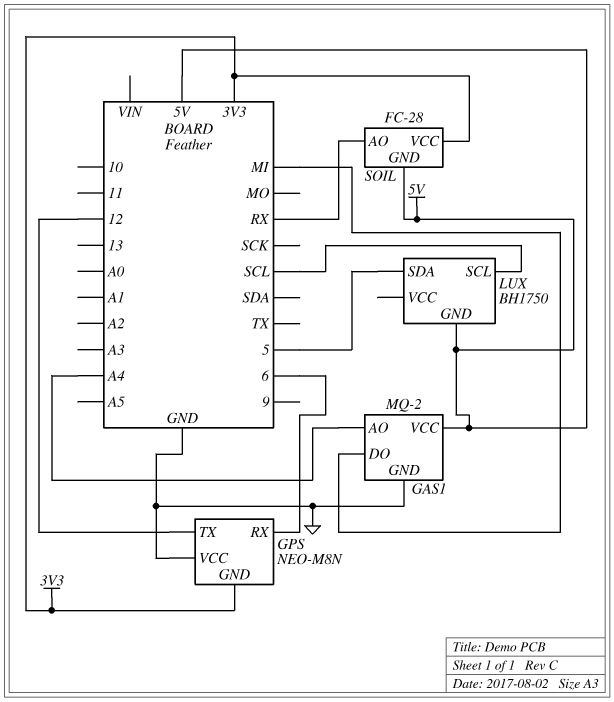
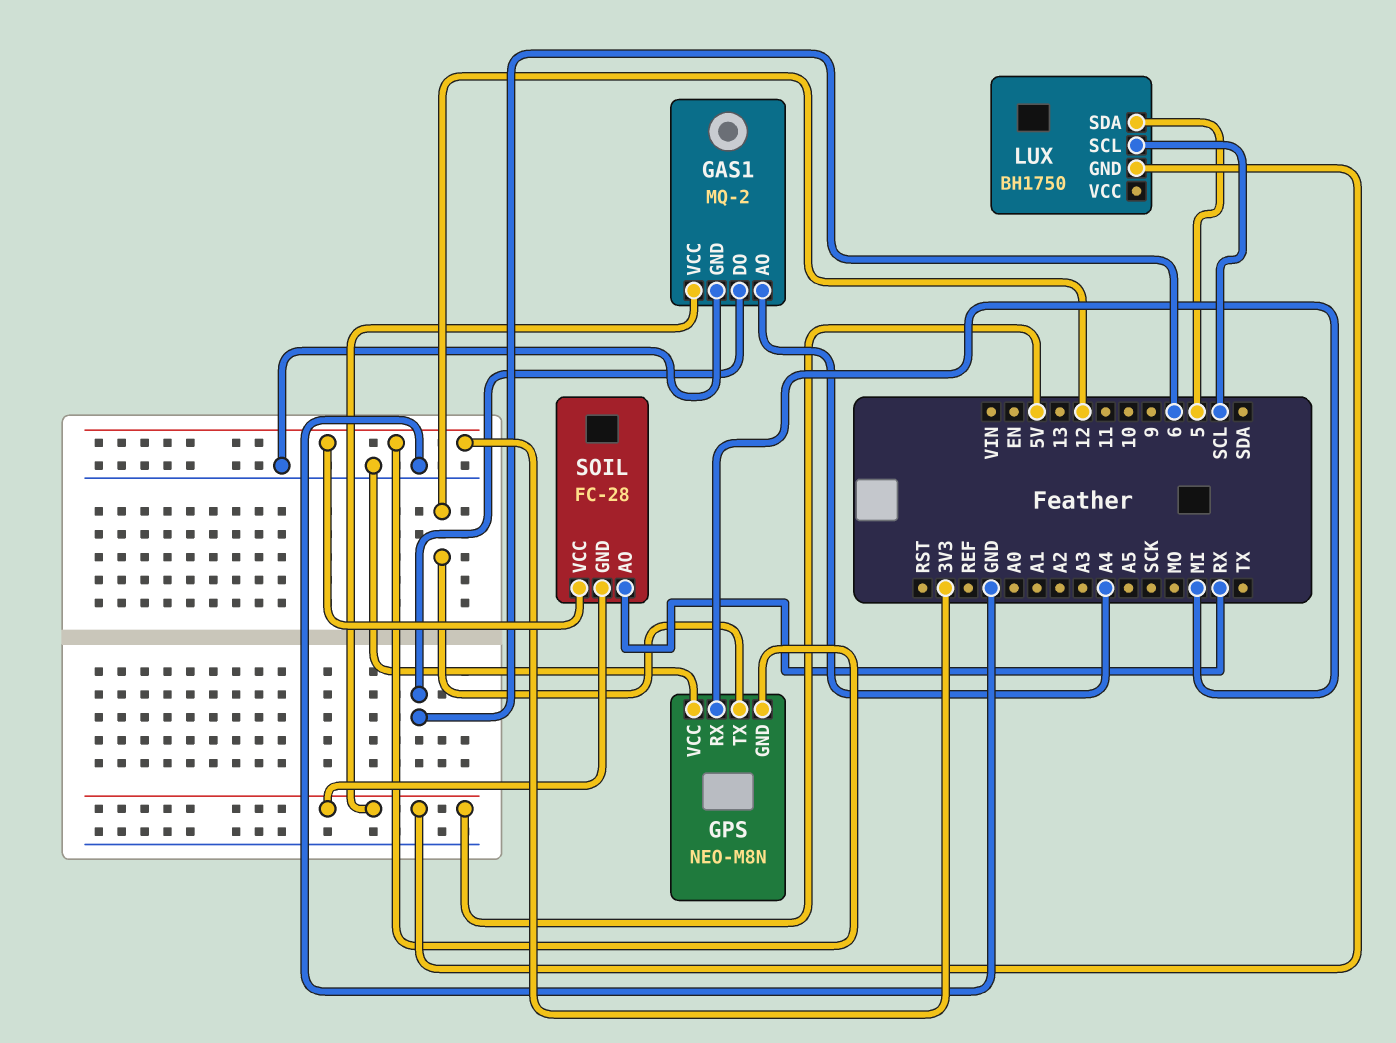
GAS1 pin DO: MI -> 6
GPS pin RX: 6 -> MI

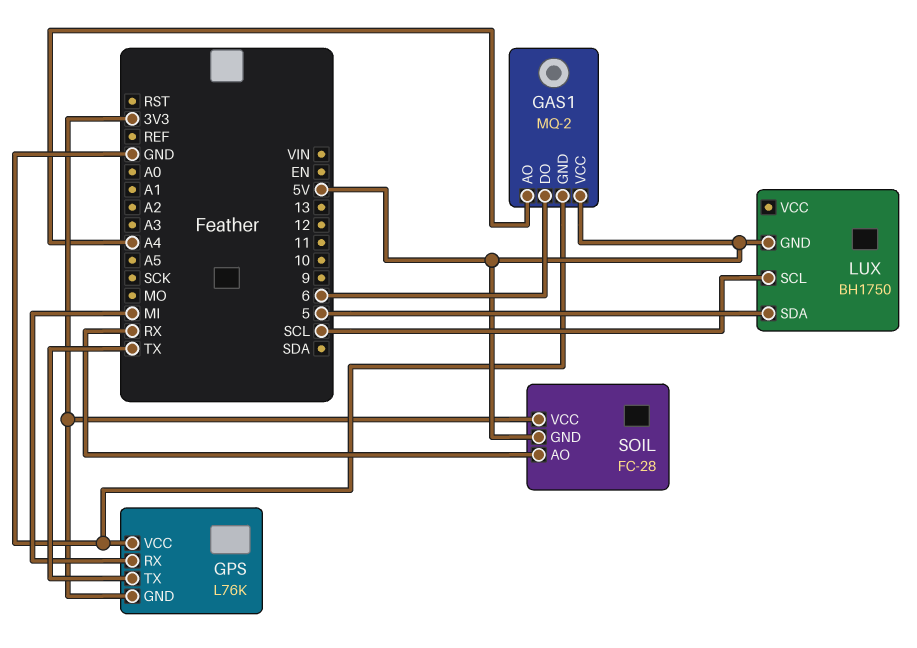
GPS: NEO-M8N -> L76K
GPS pin TX: 12 -> TX

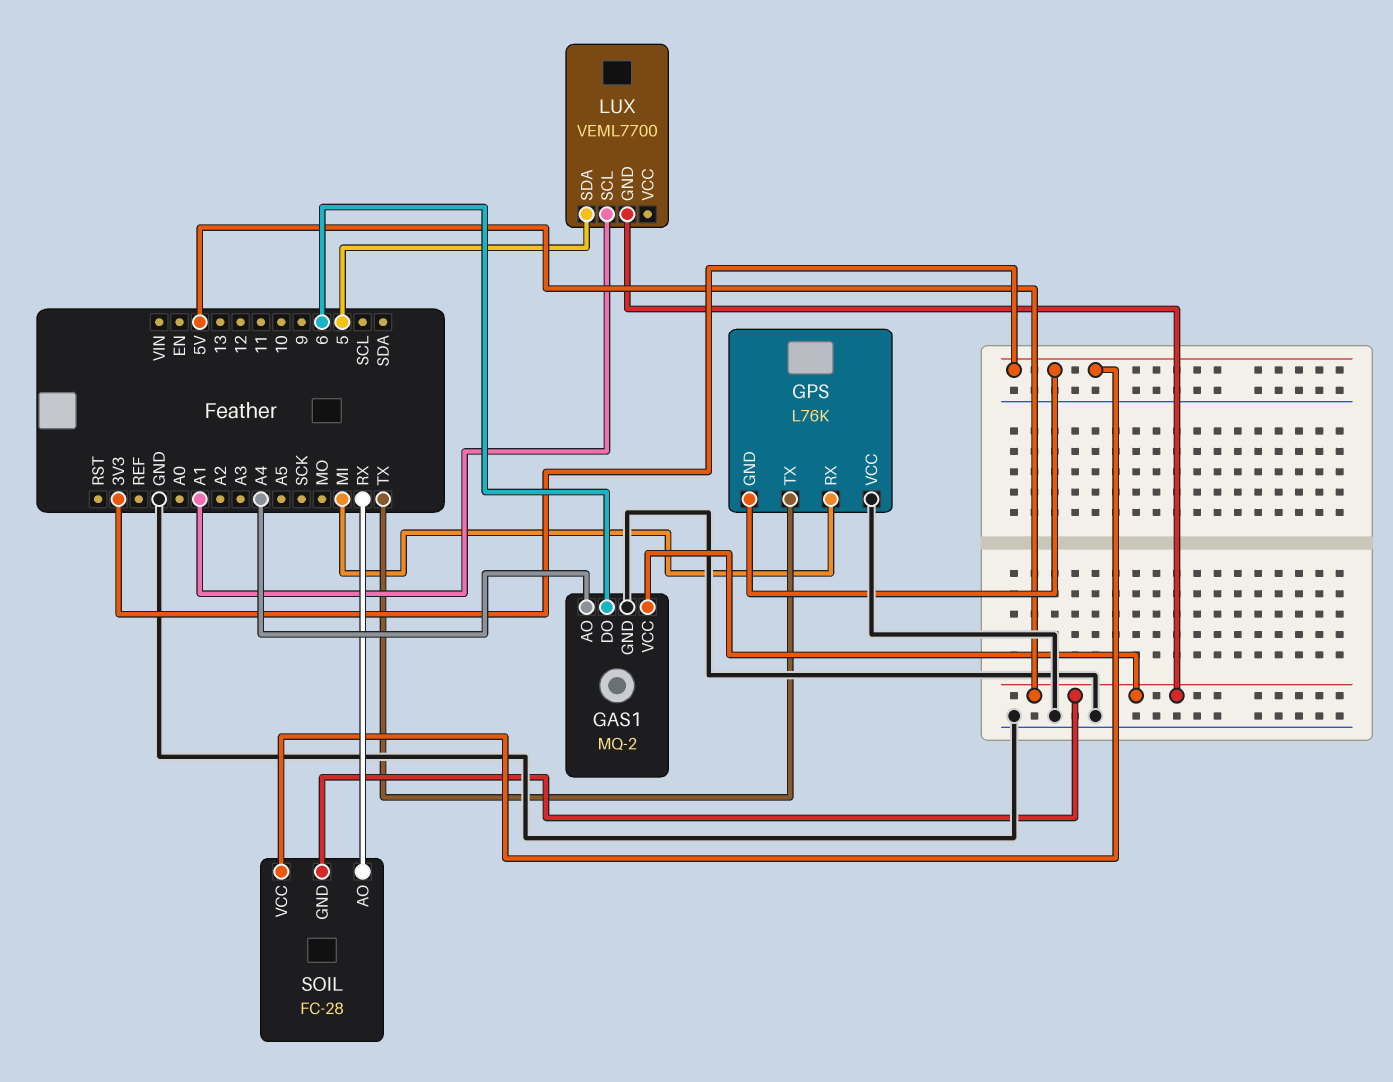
LUX: BH1750 -> VEML7700
LUX pin SCL: SCL -> A1

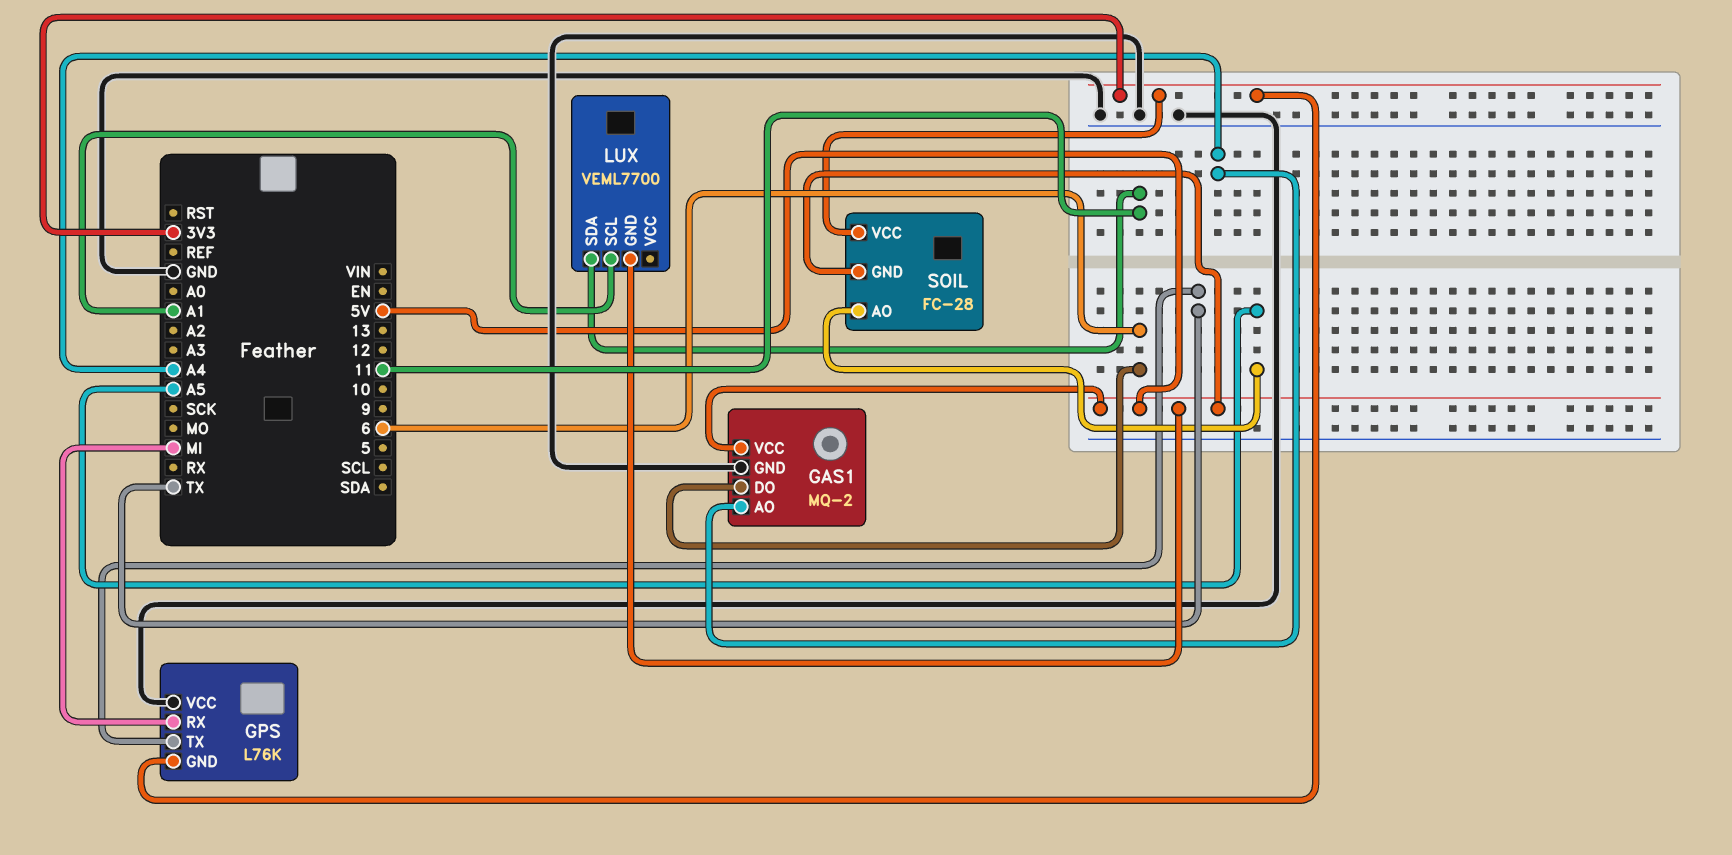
LUX pin SDA: 5 -> 11
SOIL pin AO: RX -> A5

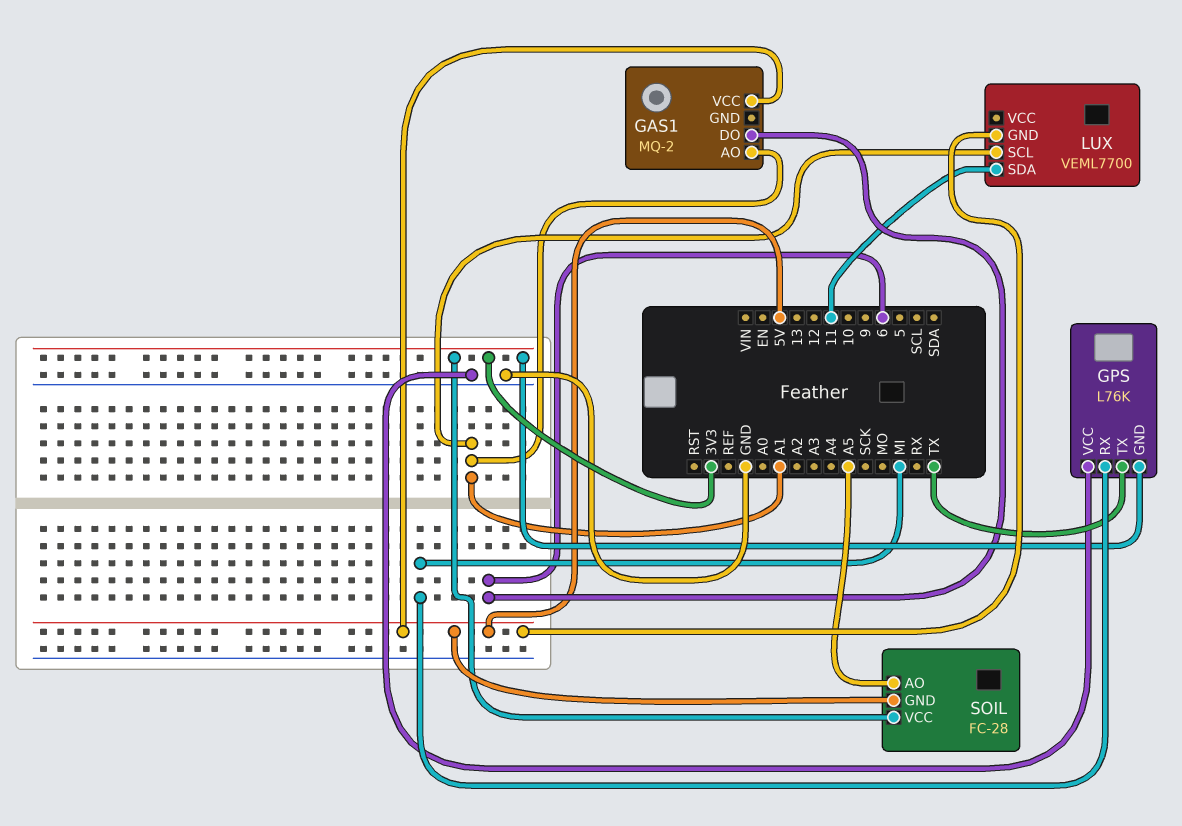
GAS1 pin AO: A4 -> A1
GAS1 pin GND: GND -> none

